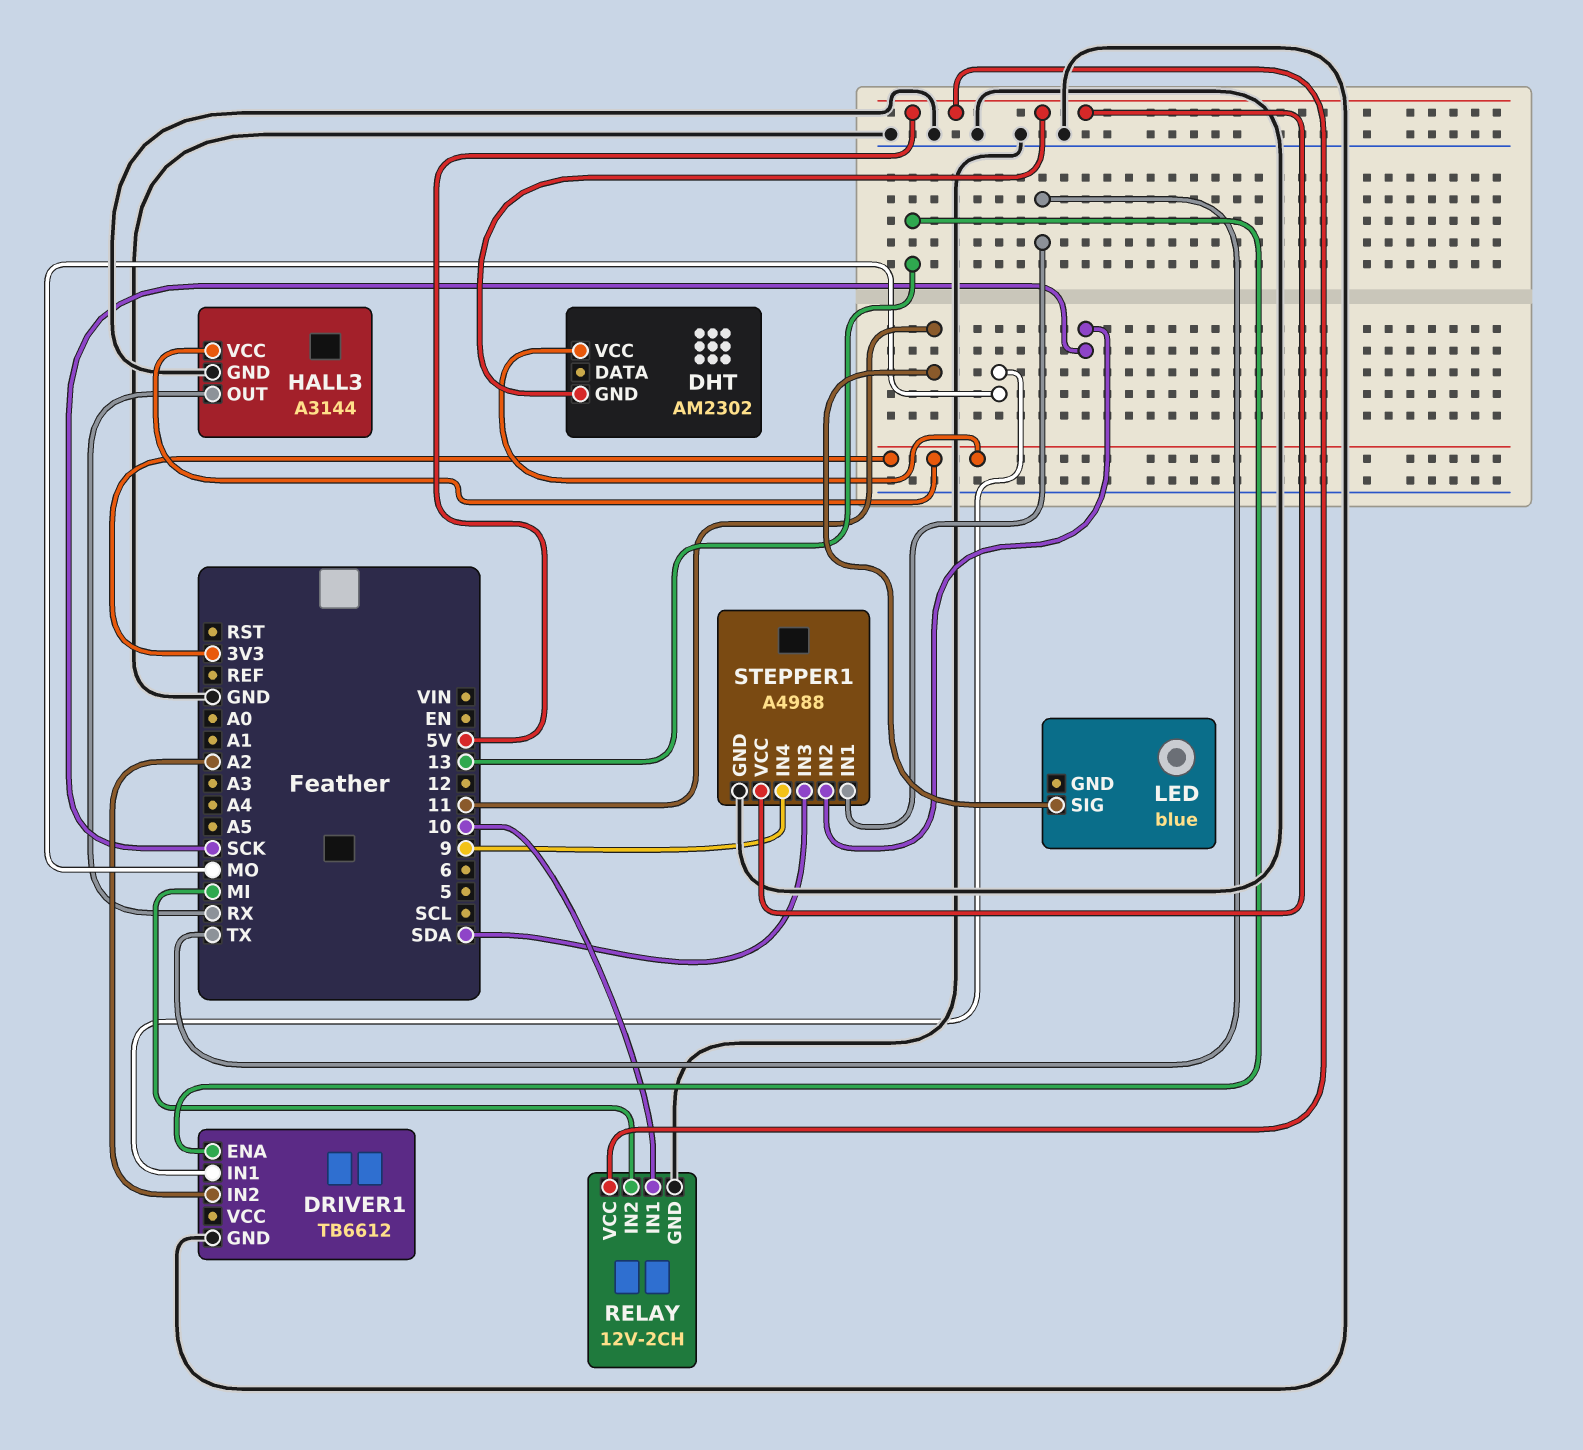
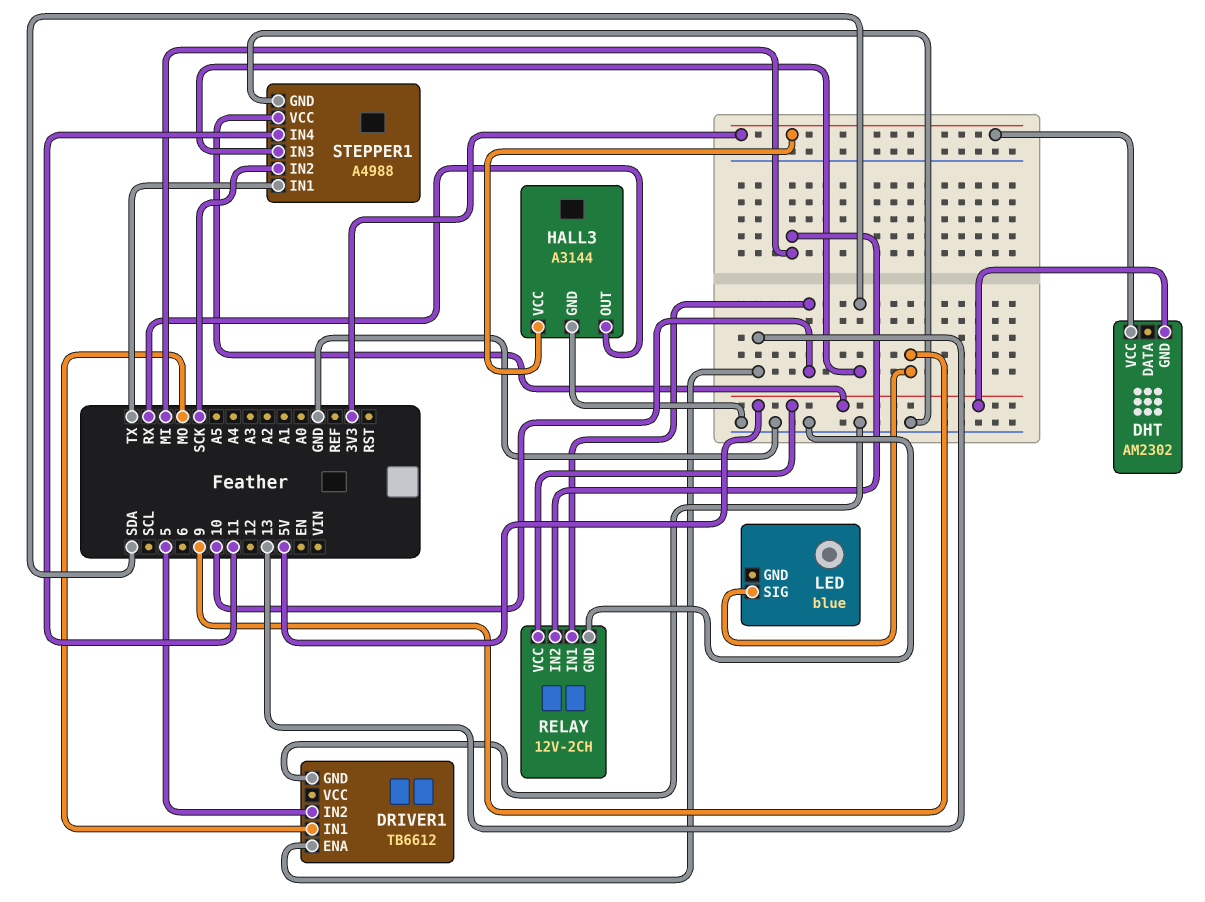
DRIVER1 pin IN2: A2 -> 5
LED pin SIG: 11 -> 9
STEPPER1 pin IN4: 9 -> 11

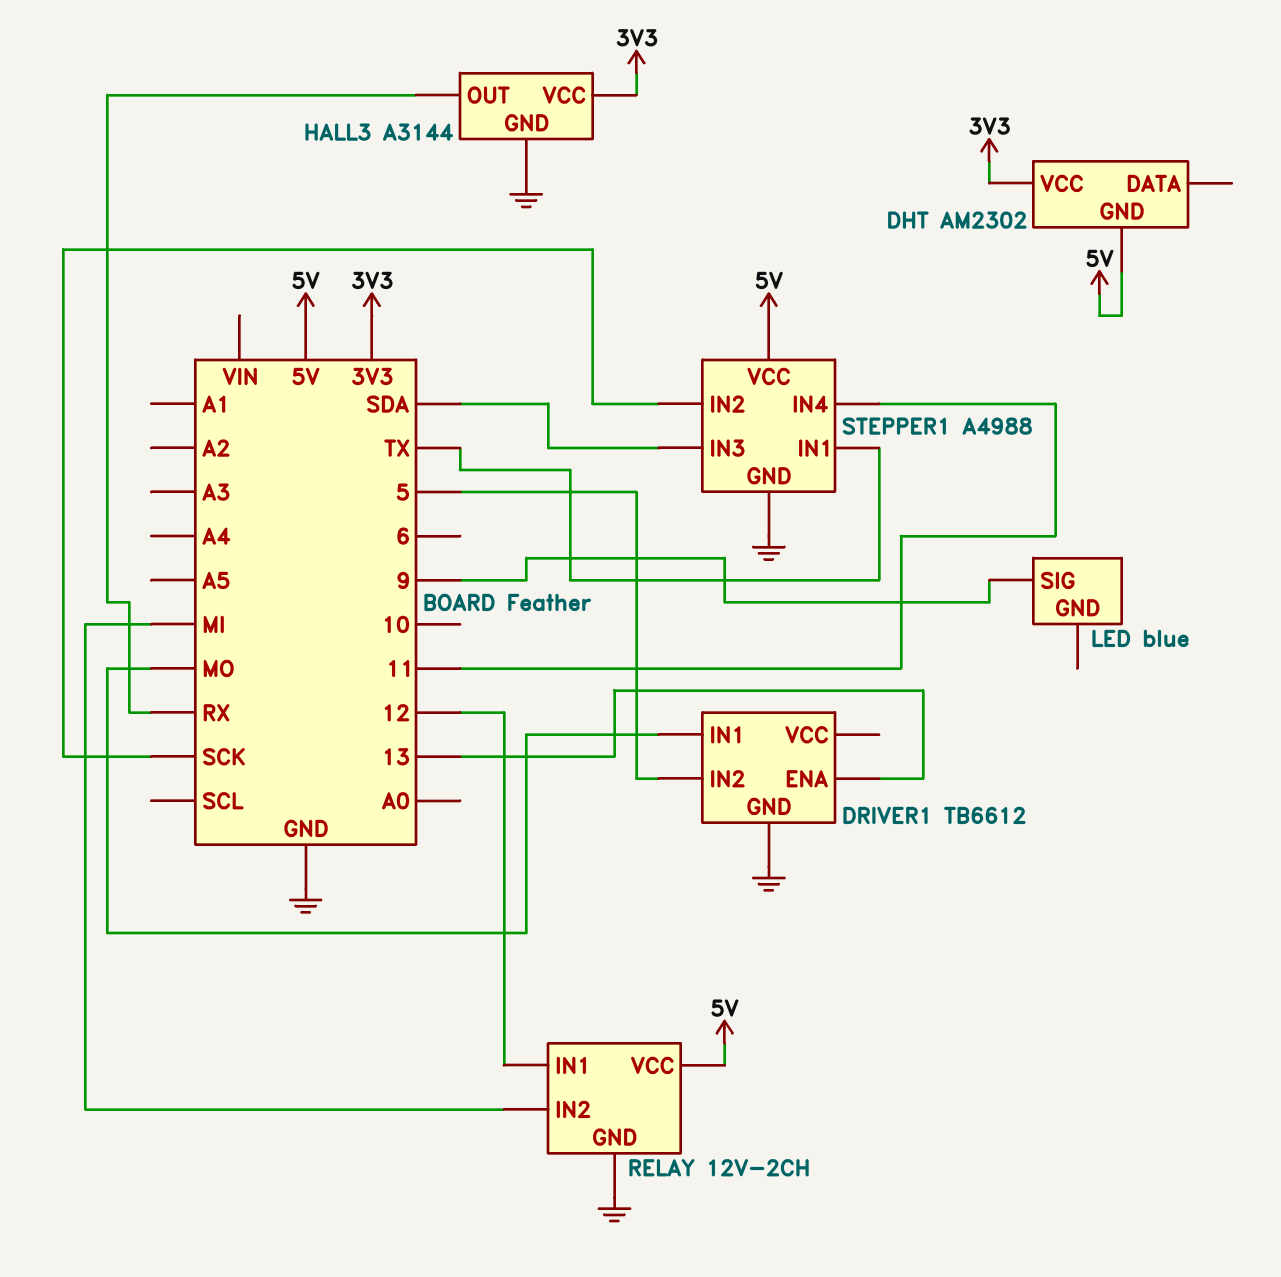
RELAY pin IN1: 10 -> 12

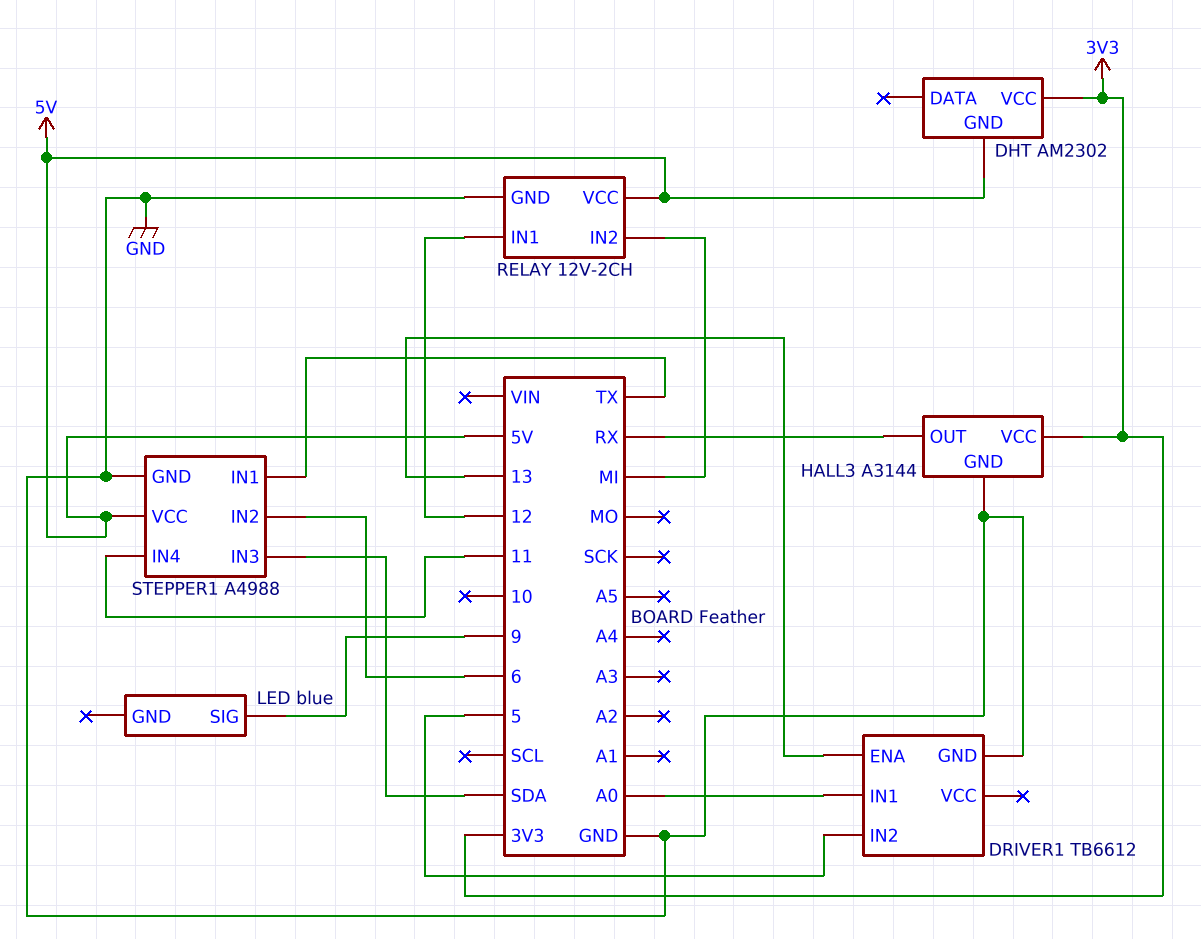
DRIVER1 pin IN1: MO -> A0
STEPPER1 pin IN2: SCK -> 6

